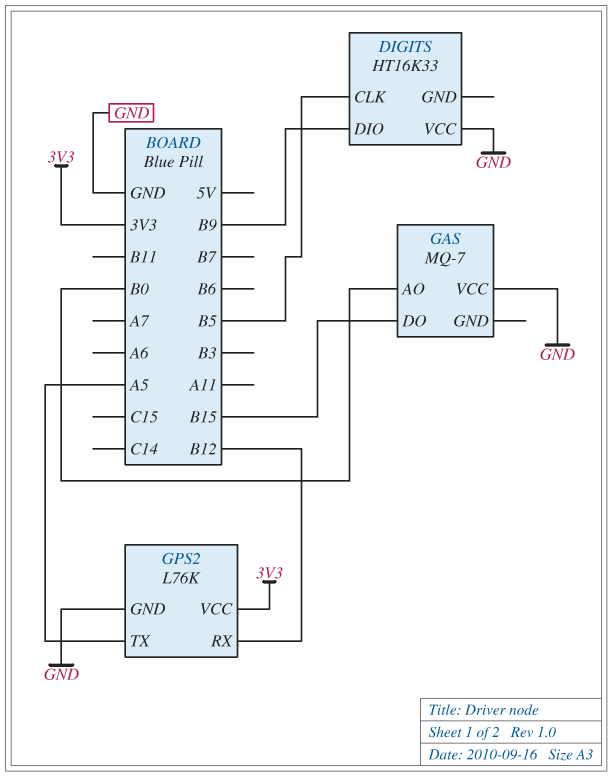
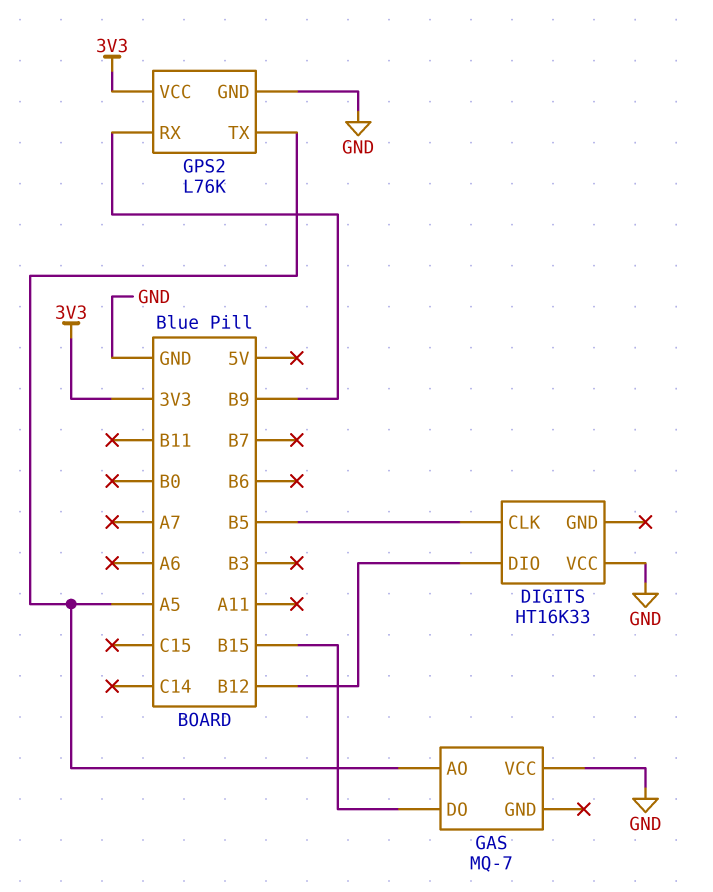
DIGITS pin DIO: B9 -> B12
GAS pin AO: B0 -> A5
GPS2 pin RX: B12 -> B9

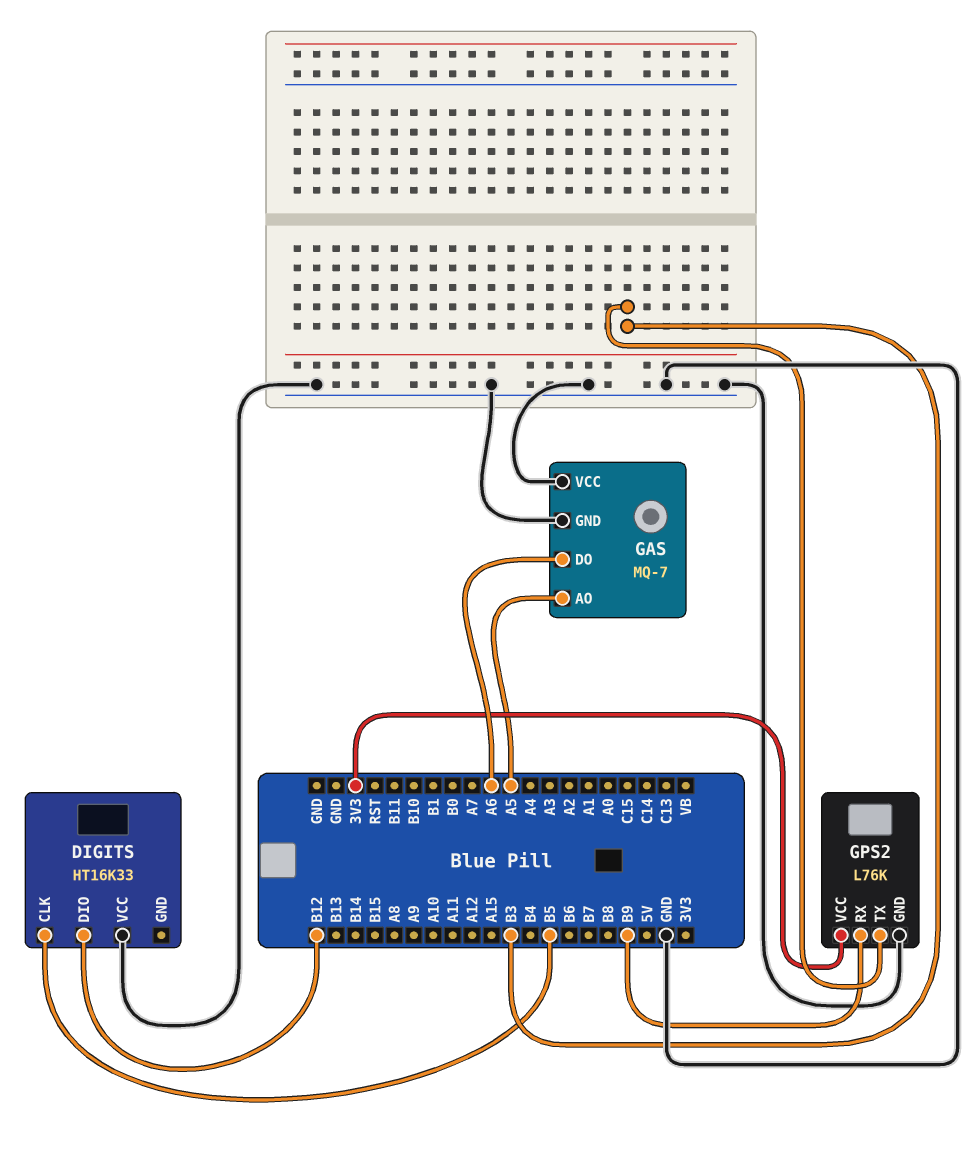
GAS pin DO: B15 -> A6
GAS pin GND: none -> GND
GPS2 pin TX: A5 -> B3

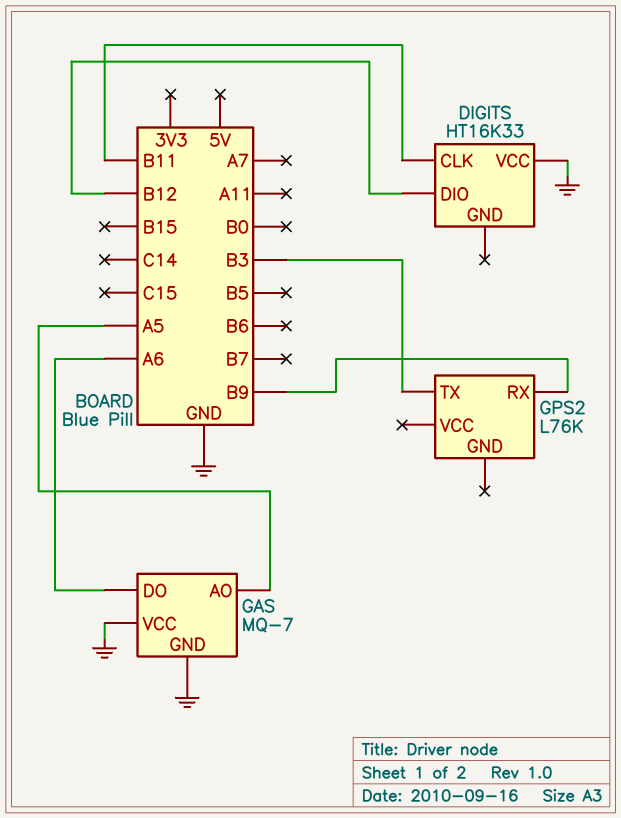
DIGITS pin CLK: B5 -> B11
GPS2 pin GND: GND -> none
GPS2 pin VCC: 3V3 -> none

